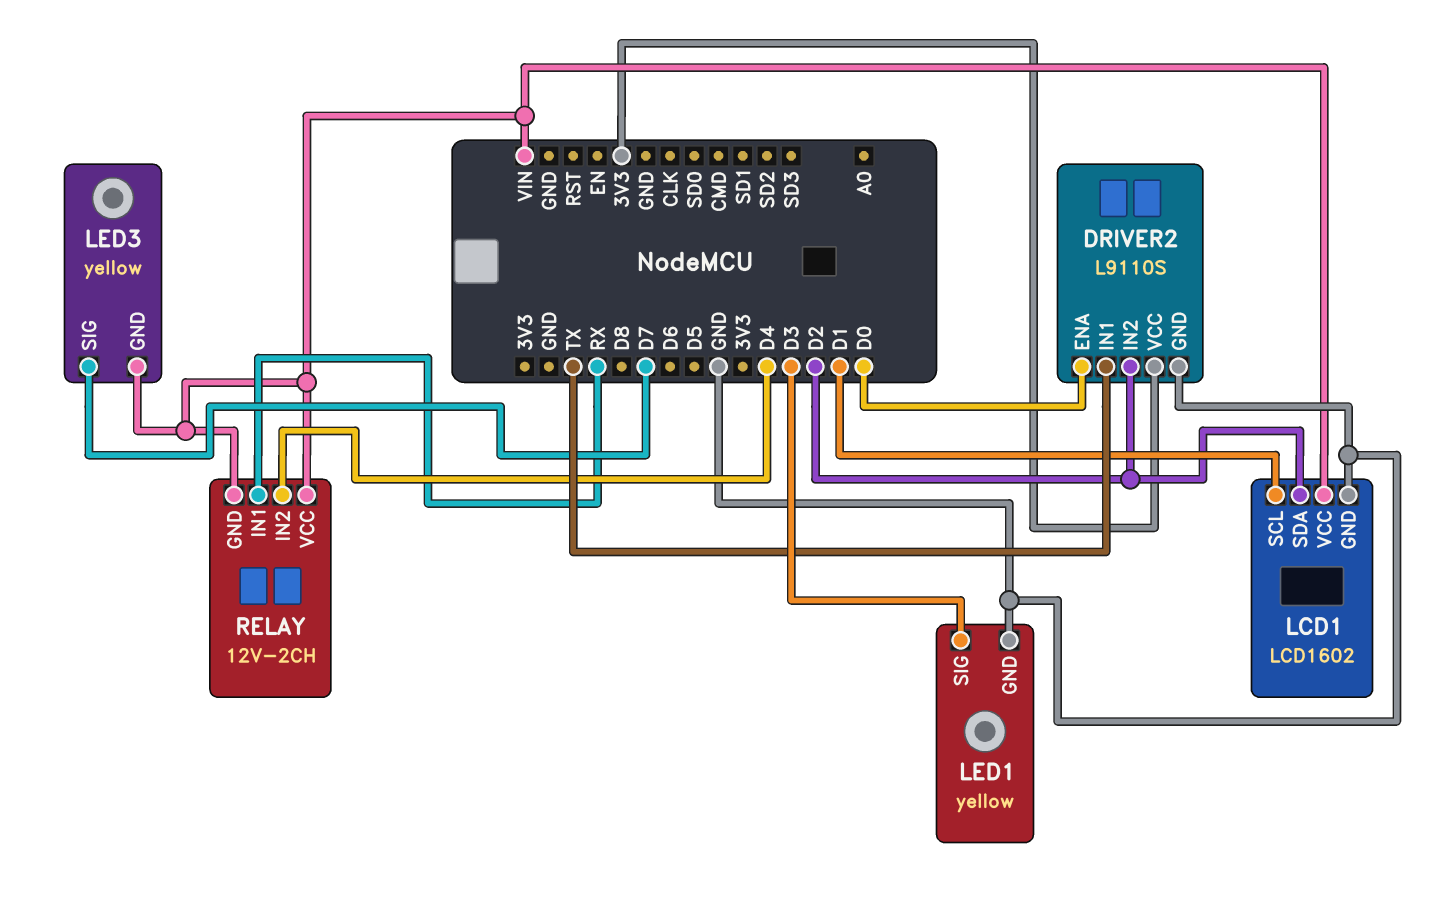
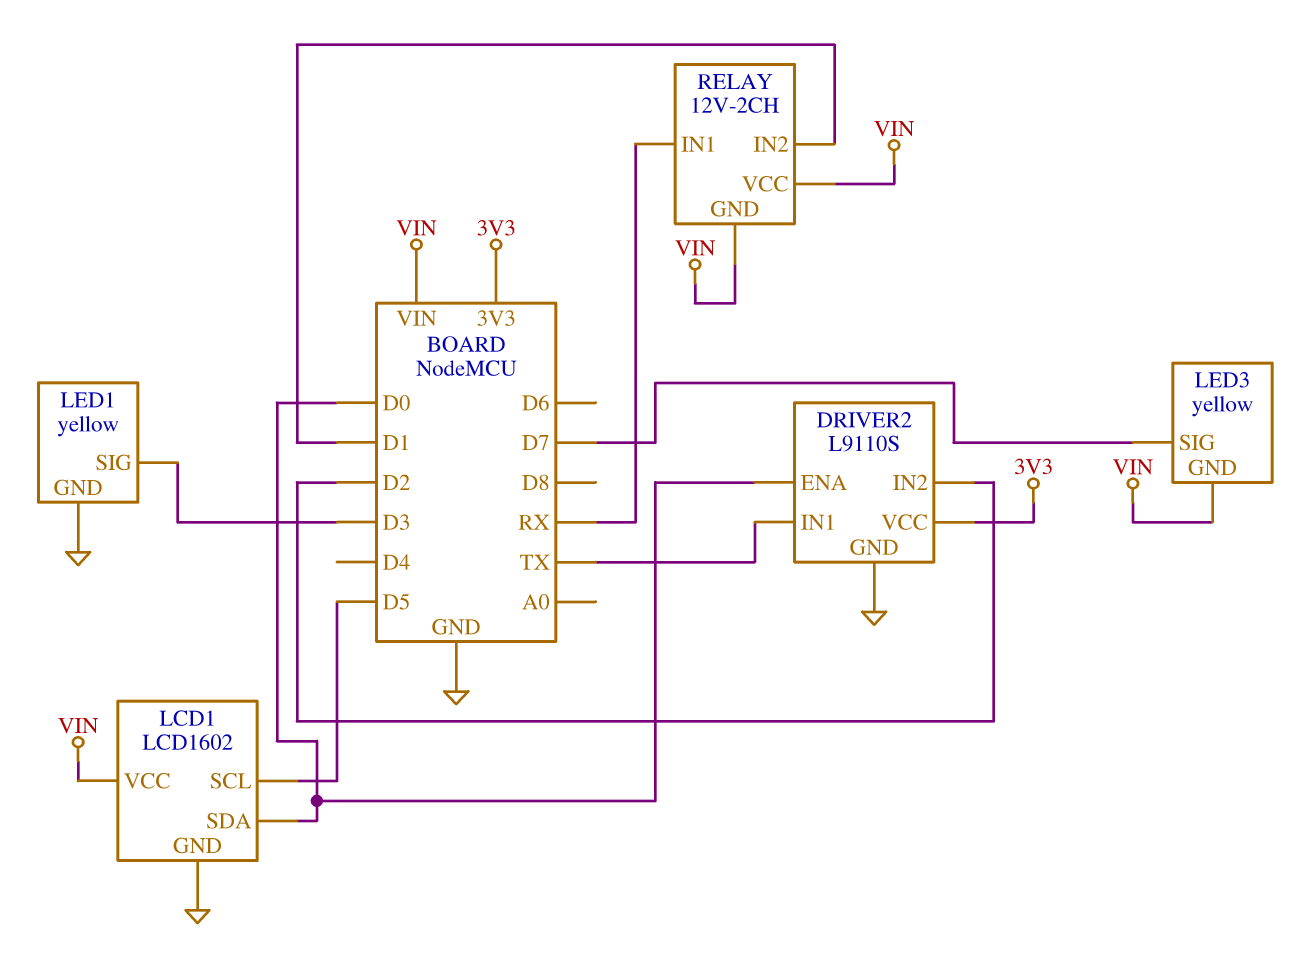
LCD1 pin SCL: D1 -> D5
LCD1 pin SDA: D2 -> D0
RELAY pin IN2: D4 -> D1

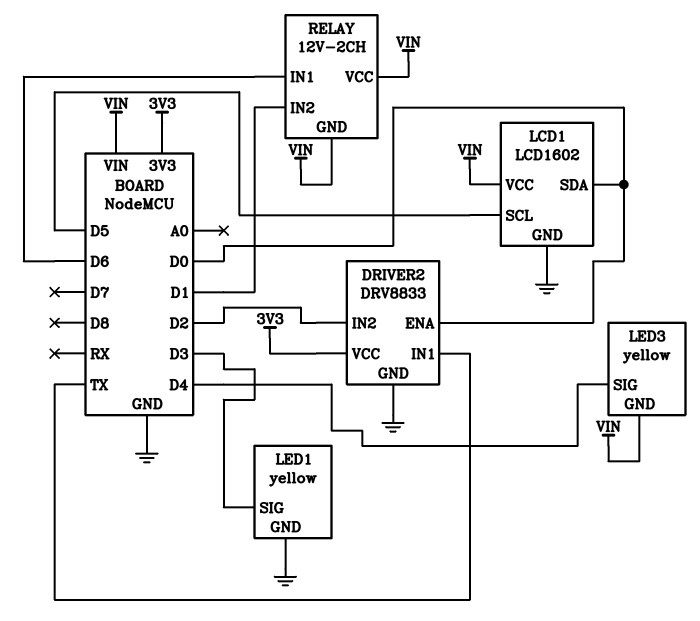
DRIVER2: L9110S -> DRV8833
LED3 pin SIG: D7 -> D4
RELAY pin IN1: RX -> D6

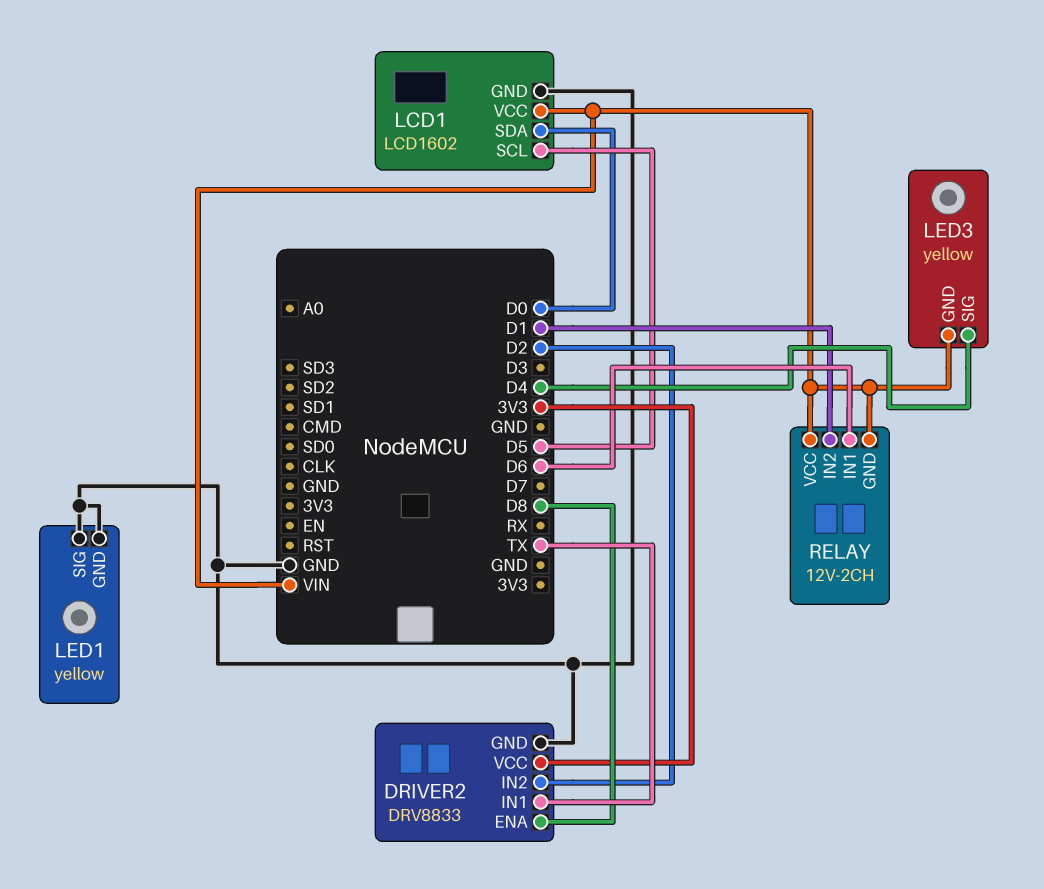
DRIVER2 pin ENA: D0 -> D8
LED1 pin SIG: D3 -> GND

